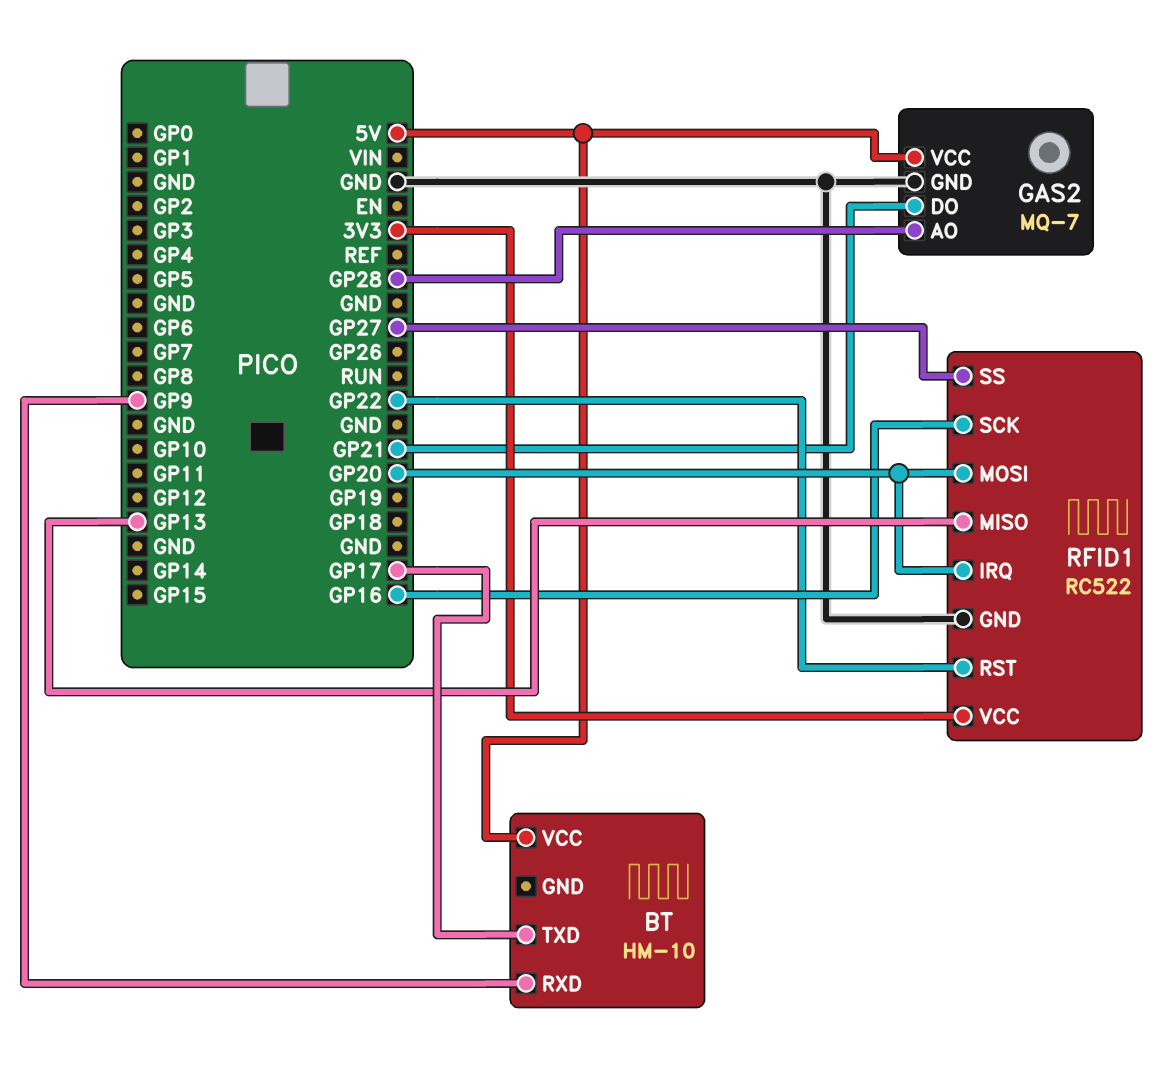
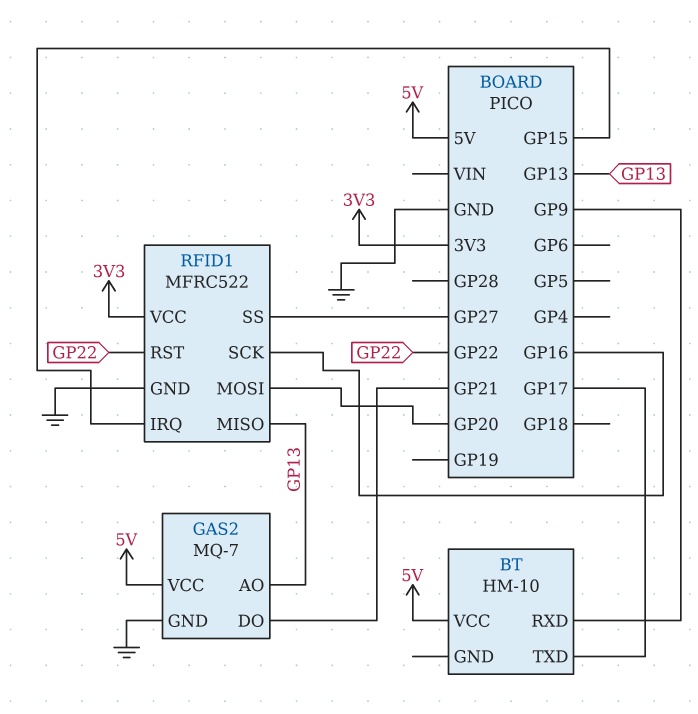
GAS2 pin AO: GP28 -> GP13
RFID1: RC522 -> MFRC522
RFID1 pin IRQ: GP20 -> GP15

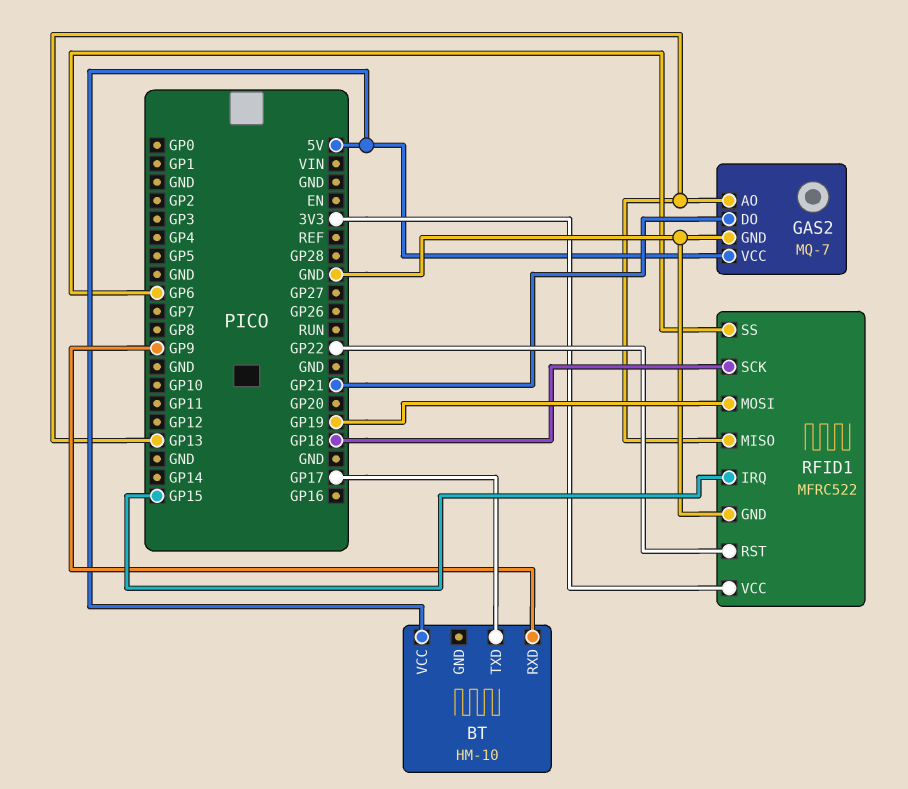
RFID1 pin MOSI: GP20 -> GP19
RFID1 pin SCK: GP16 -> GP18
RFID1 pin SS: GP27 -> GP6

